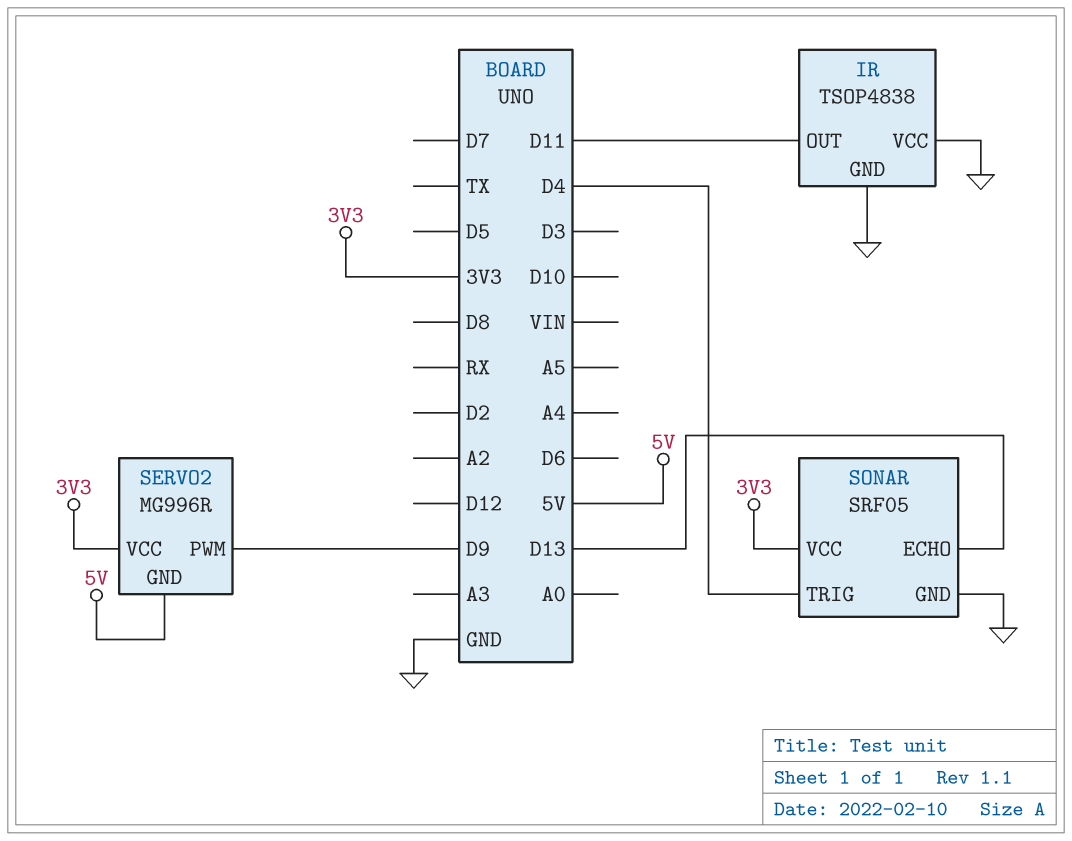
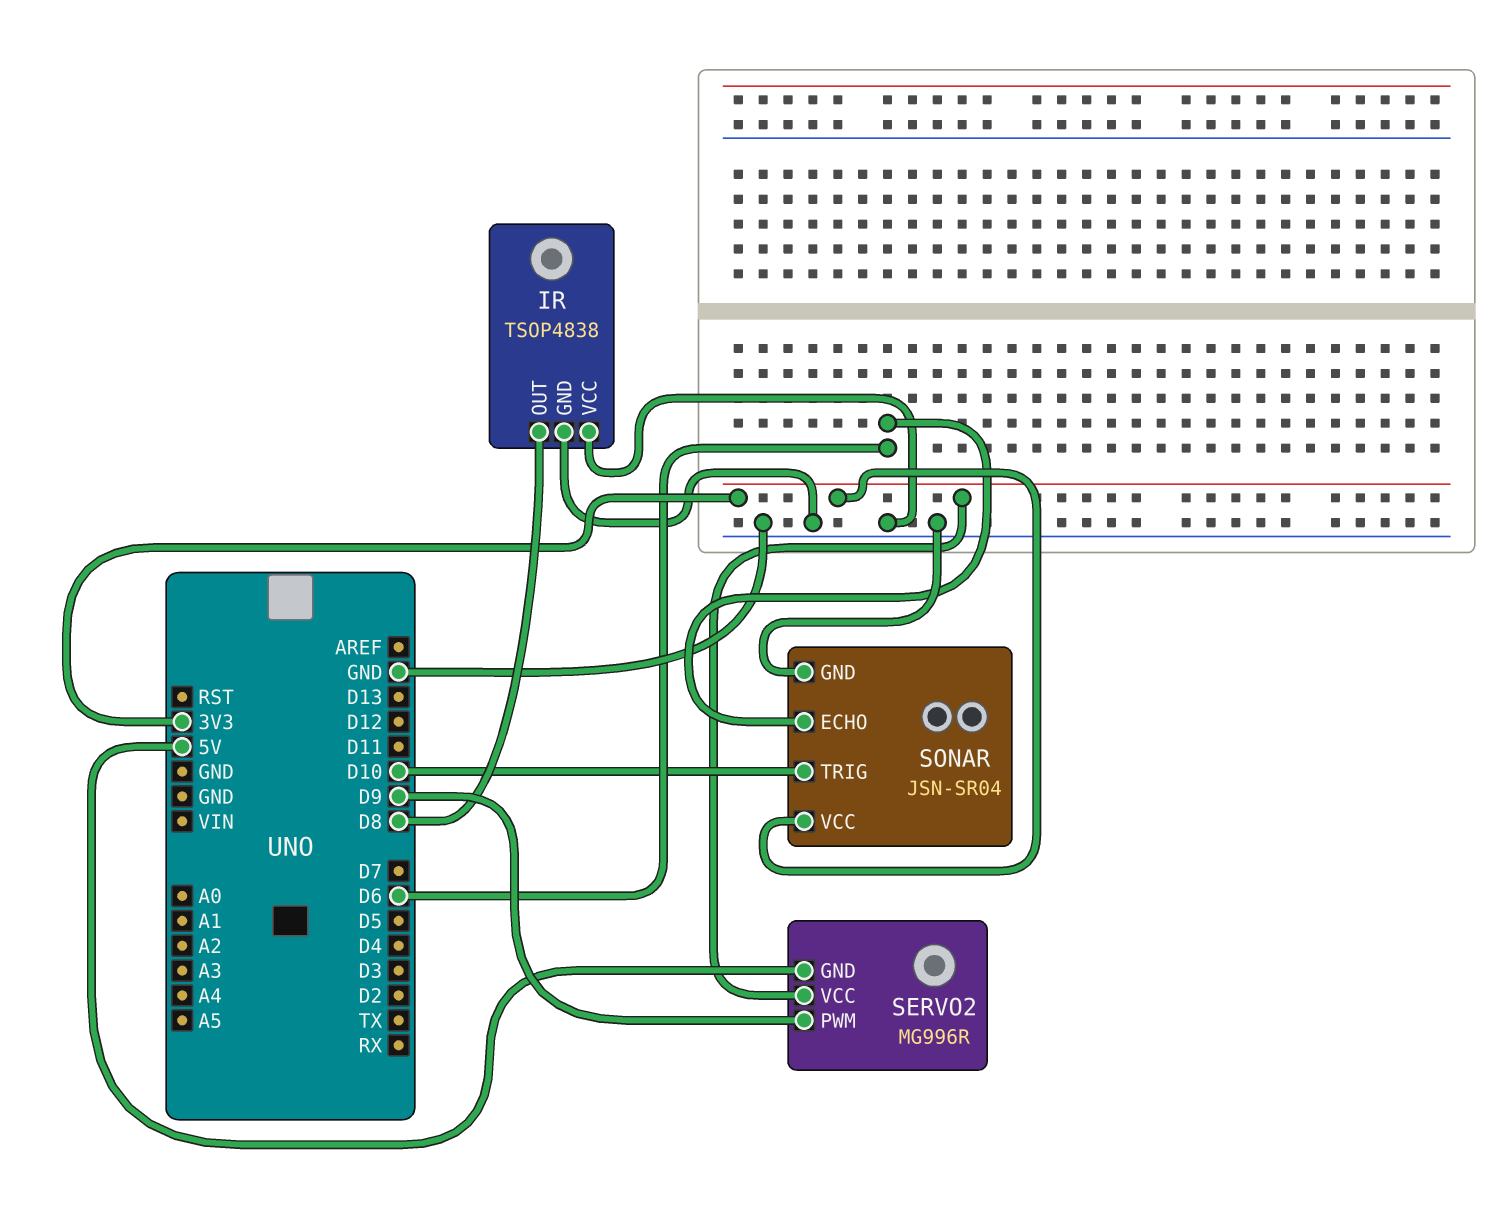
IR pin OUT: D11 -> D8
SONAR: SRF05 -> JSN-SR04
SONAR pin ECHO: D13 -> D6
SONAR pin TRIG: D4 -> D10

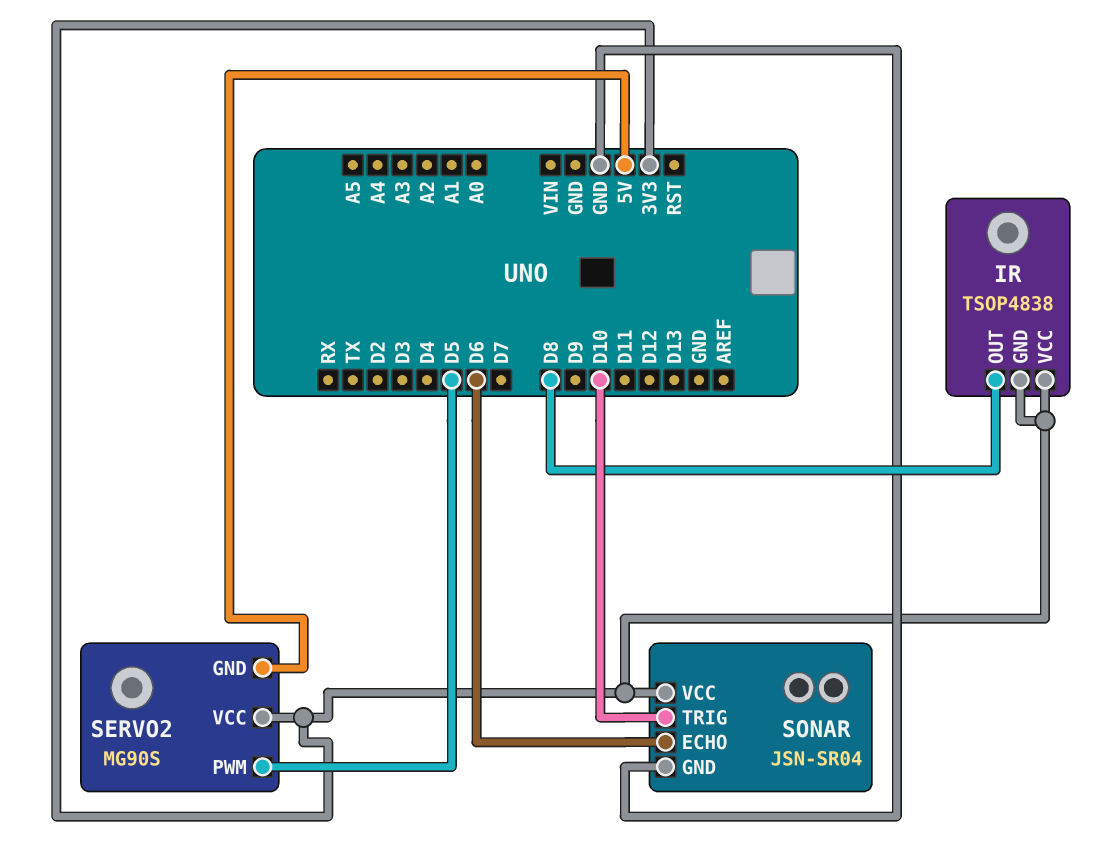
IR pin GND: GND -> 3V3
IR pin VCC: GND -> 3V3
SERVO2: MG996R -> MG90S
SERVO2 pin PWM: D9 -> D5

